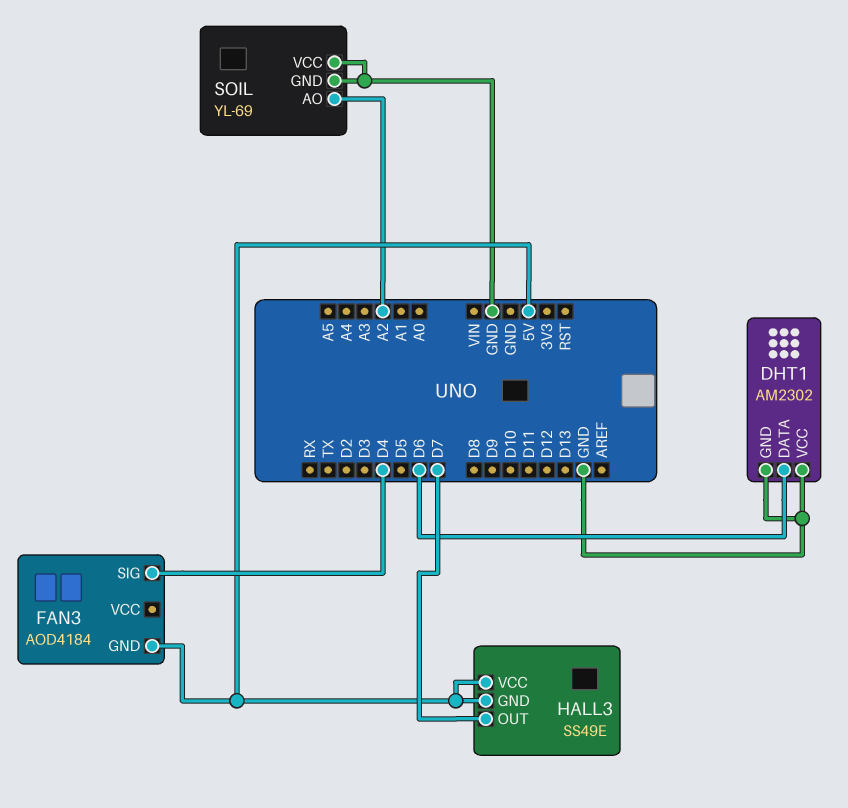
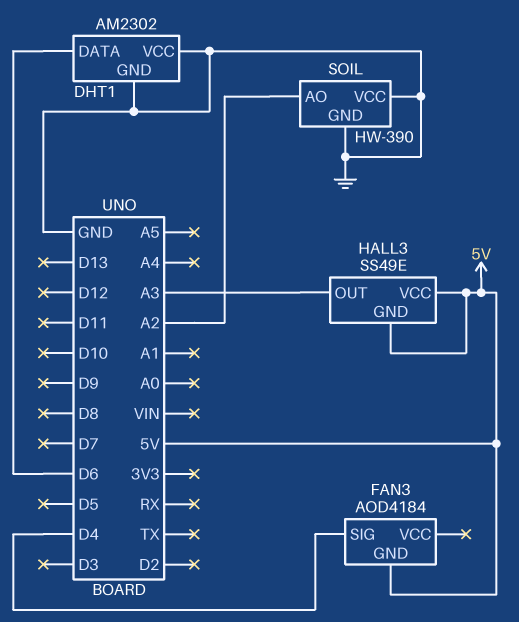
HALL3 pin OUT: D7 -> A3
SOIL: YL-69 -> HW-390

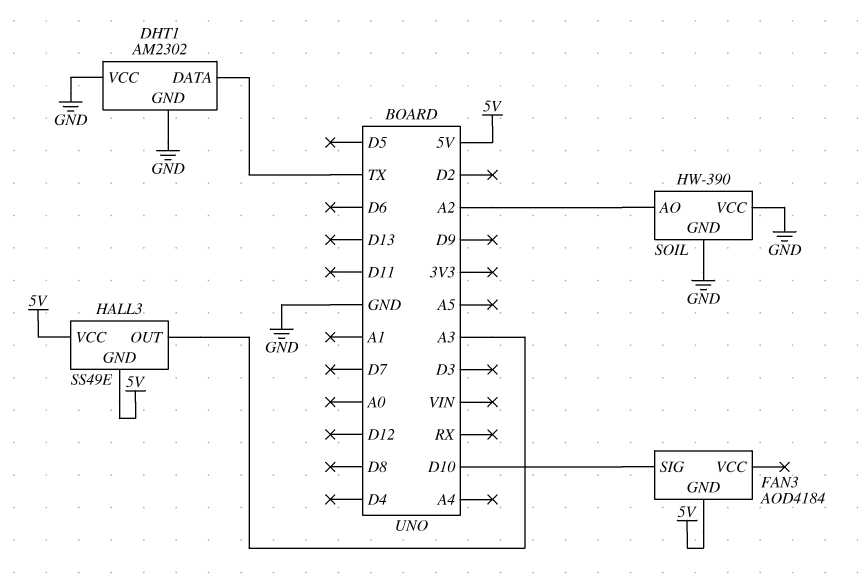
DHT1 pin DATA: D6 -> TX
FAN3 pin SIG: D4 -> D10

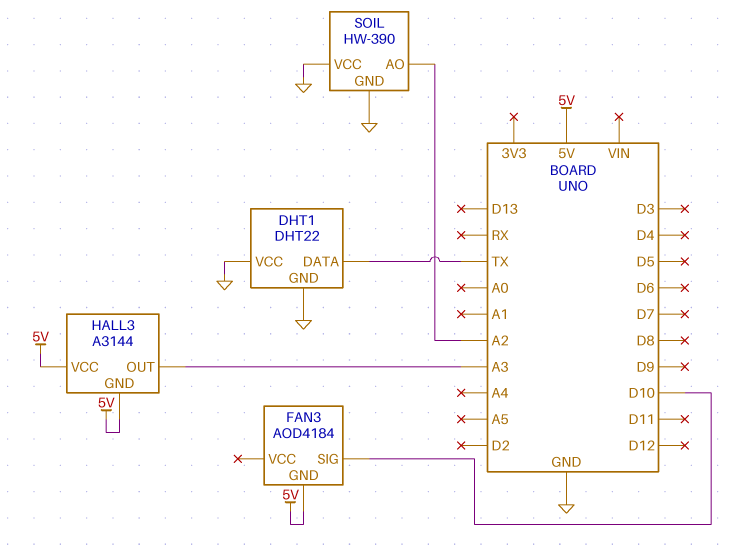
DHT1: AM2302 -> DHT22
HALL3: SS49E -> A3144

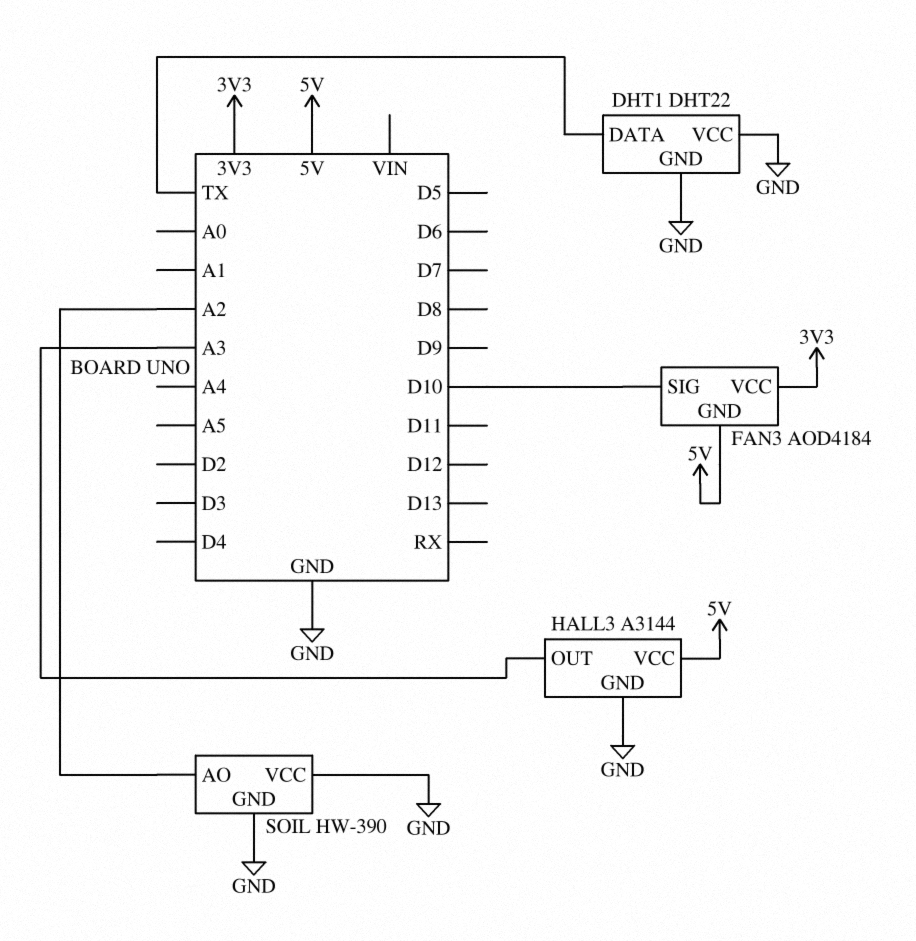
FAN3 pin VCC: none -> 3V3
HALL3 pin GND: 5V -> GND

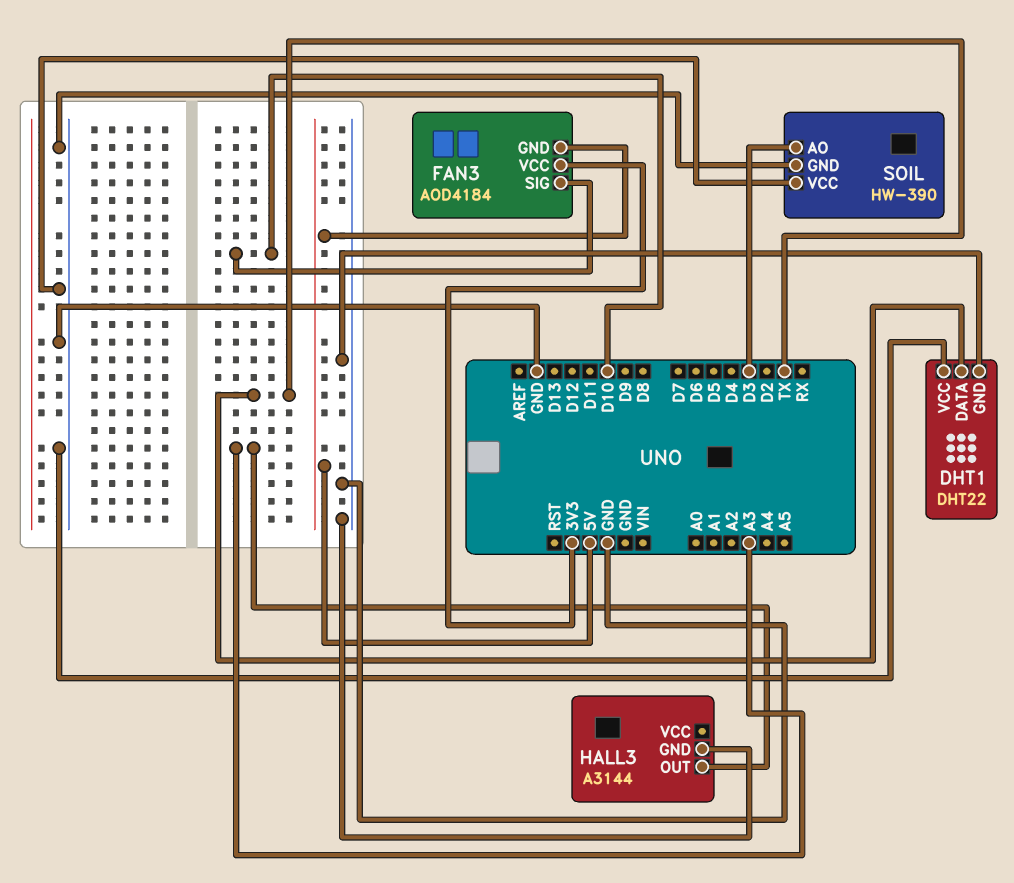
HALL3 pin VCC: 5V -> none
SOIL pin AO: A2 -> D3

